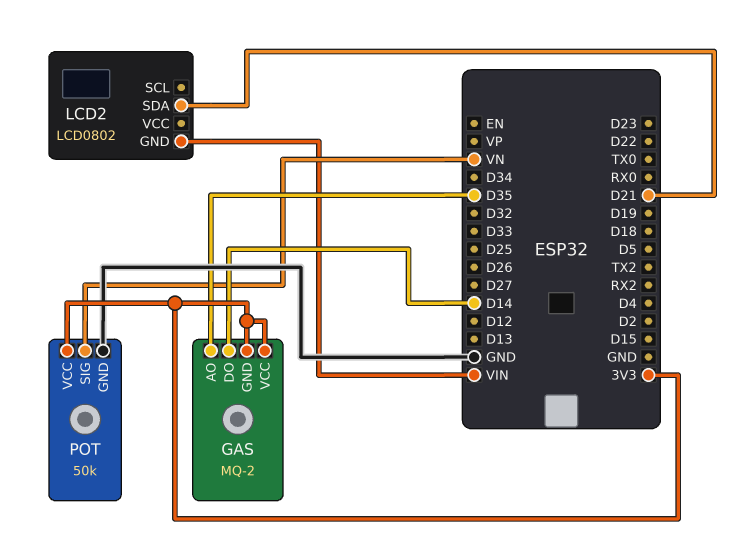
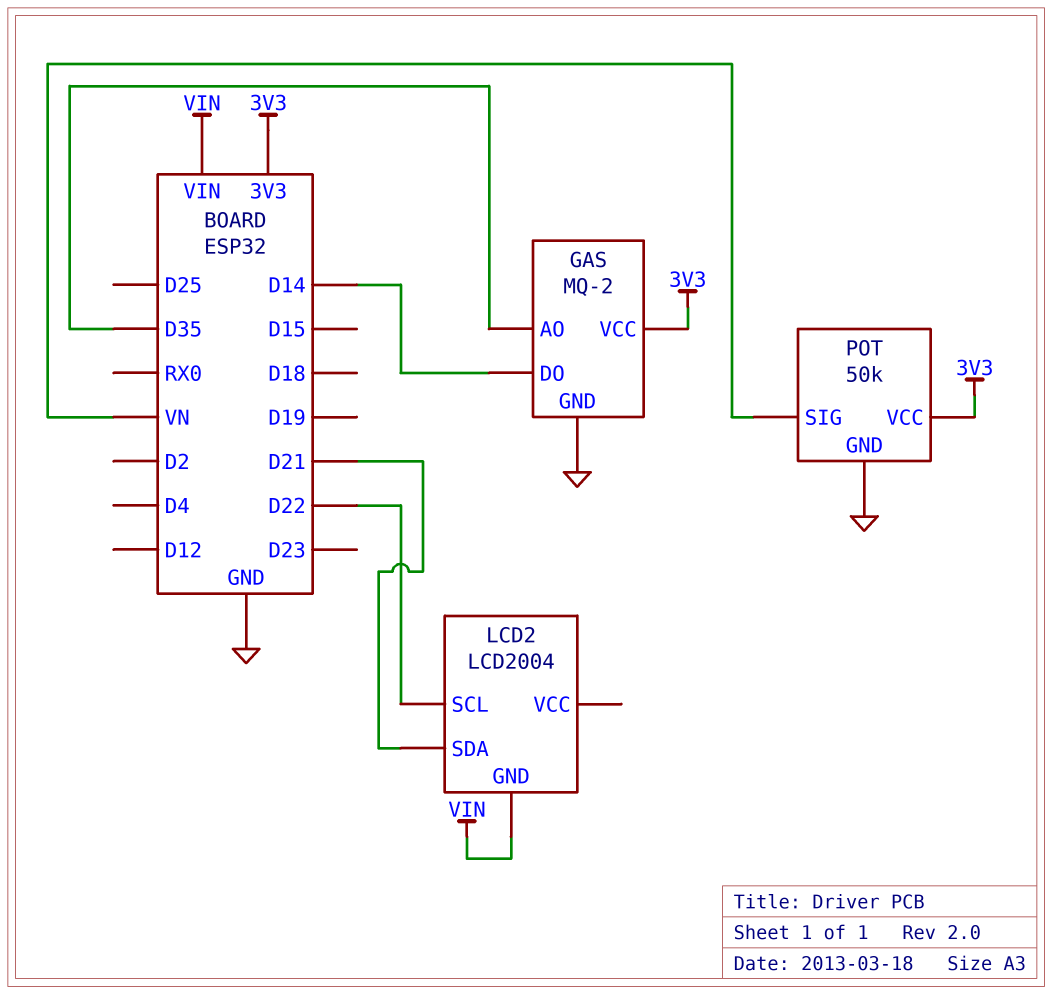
GAS pin GND: 3V3 -> GND
LCD2: LCD0802 -> LCD2004
LCD2 pin SCL: none -> D22

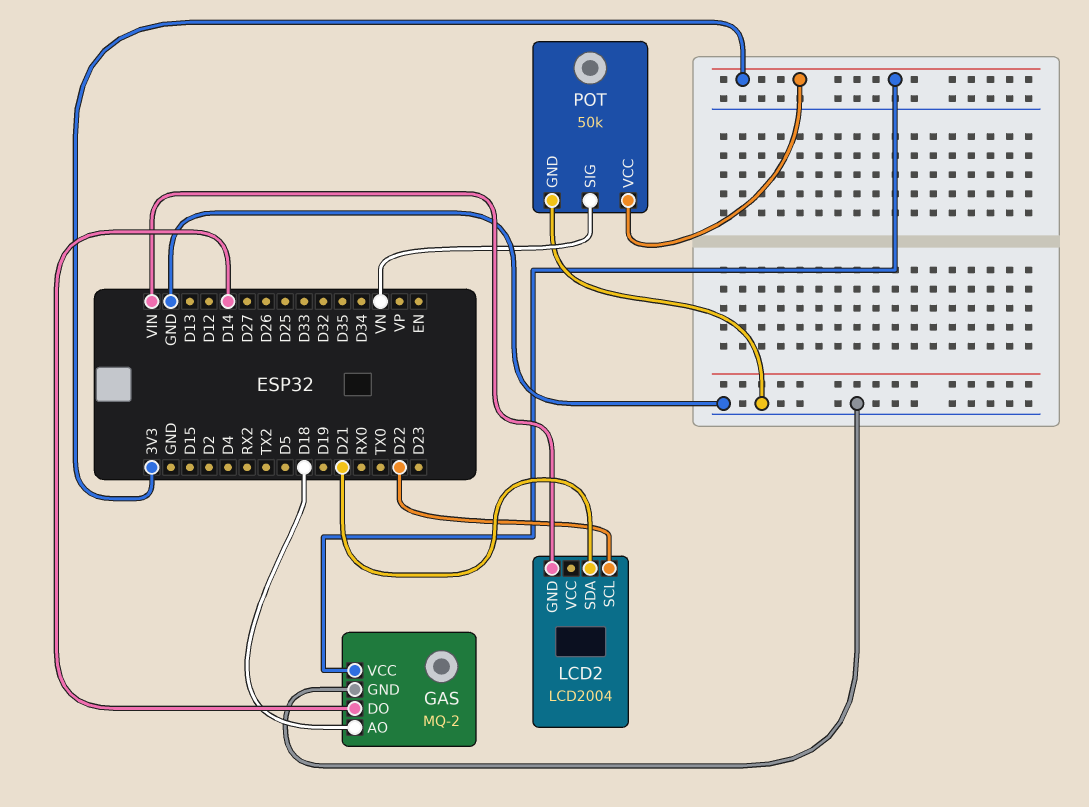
GAS pin AO: D35 -> D18

